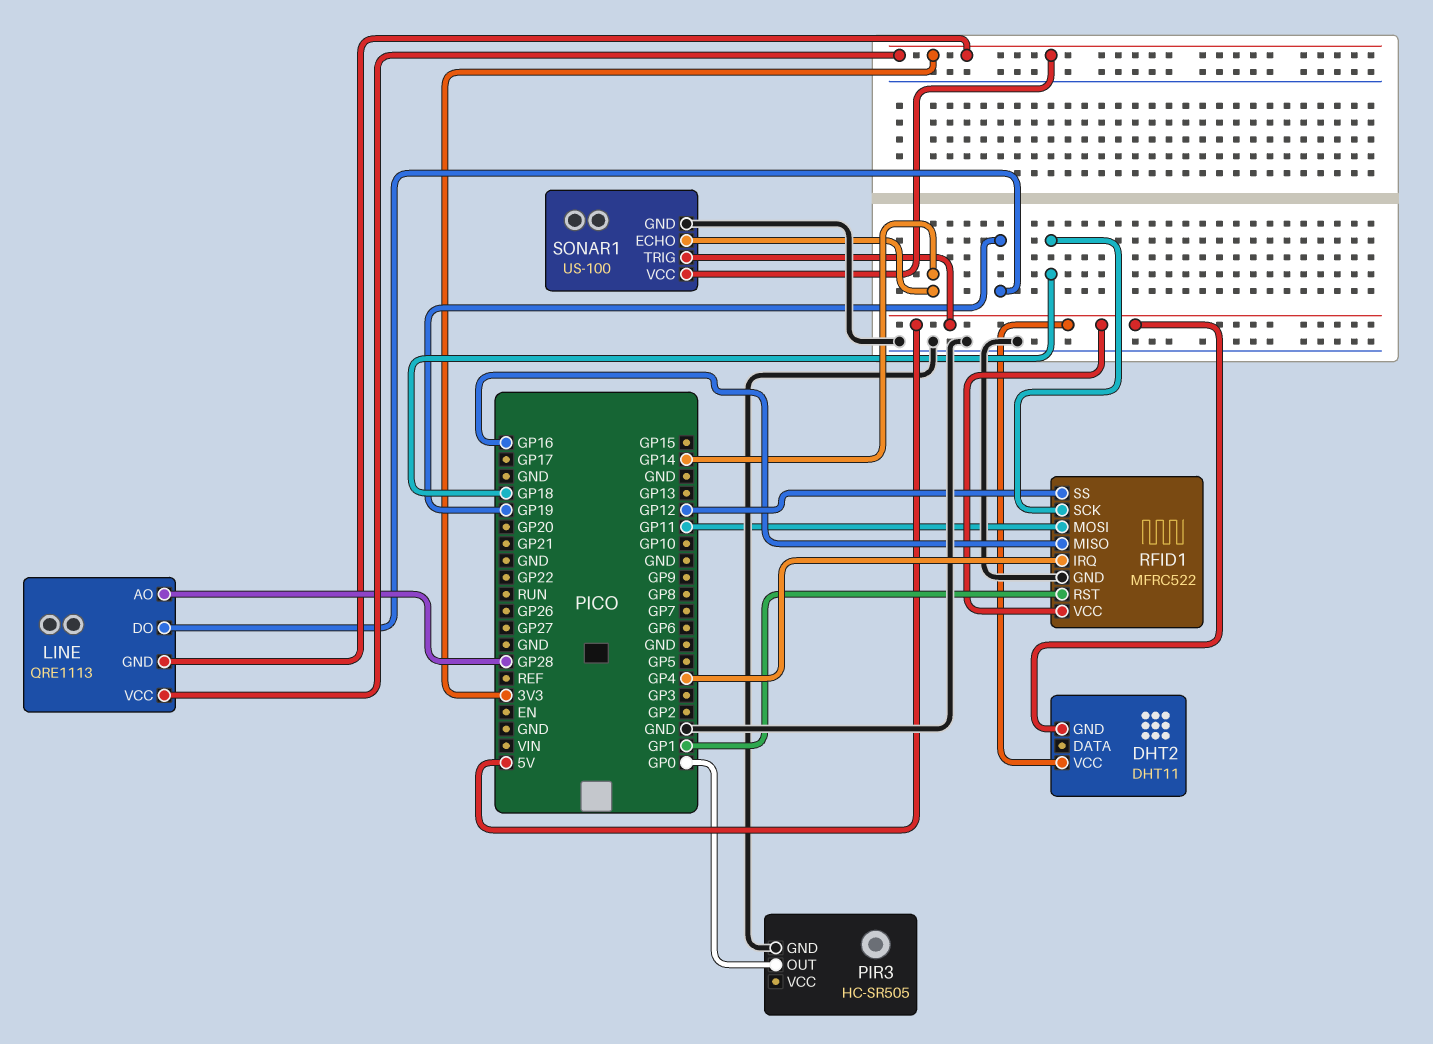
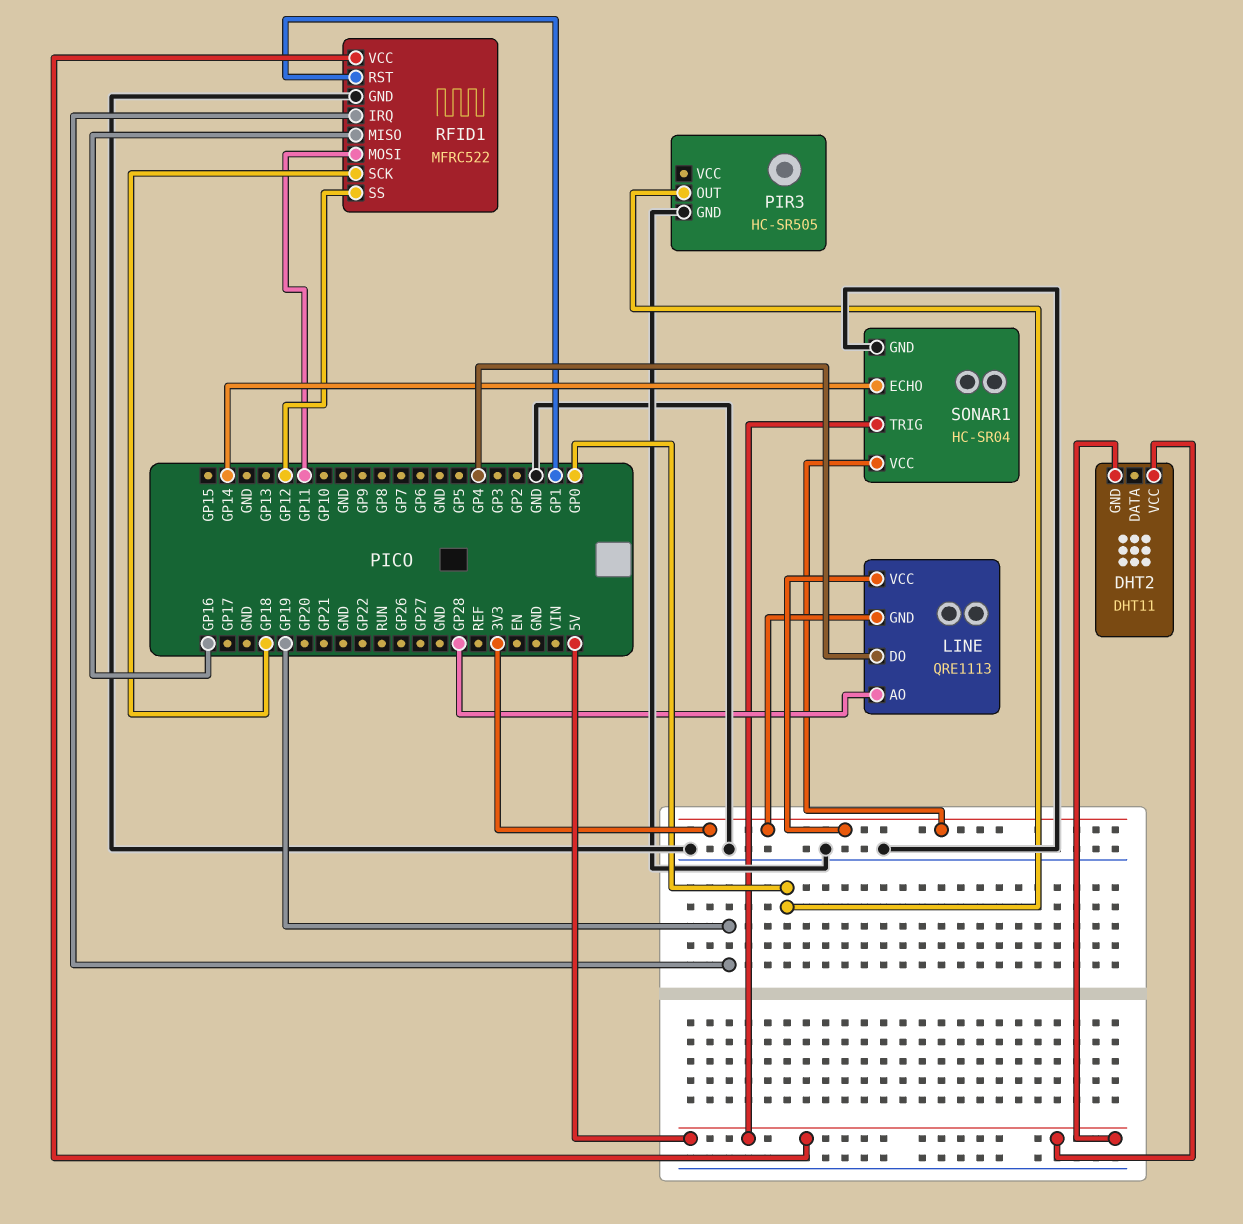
LINE pin DO: GP19 -> GP4
RFID1 pin IRQ: GP4 -> GP19
SONAR1: US-100 -> HC-SR04

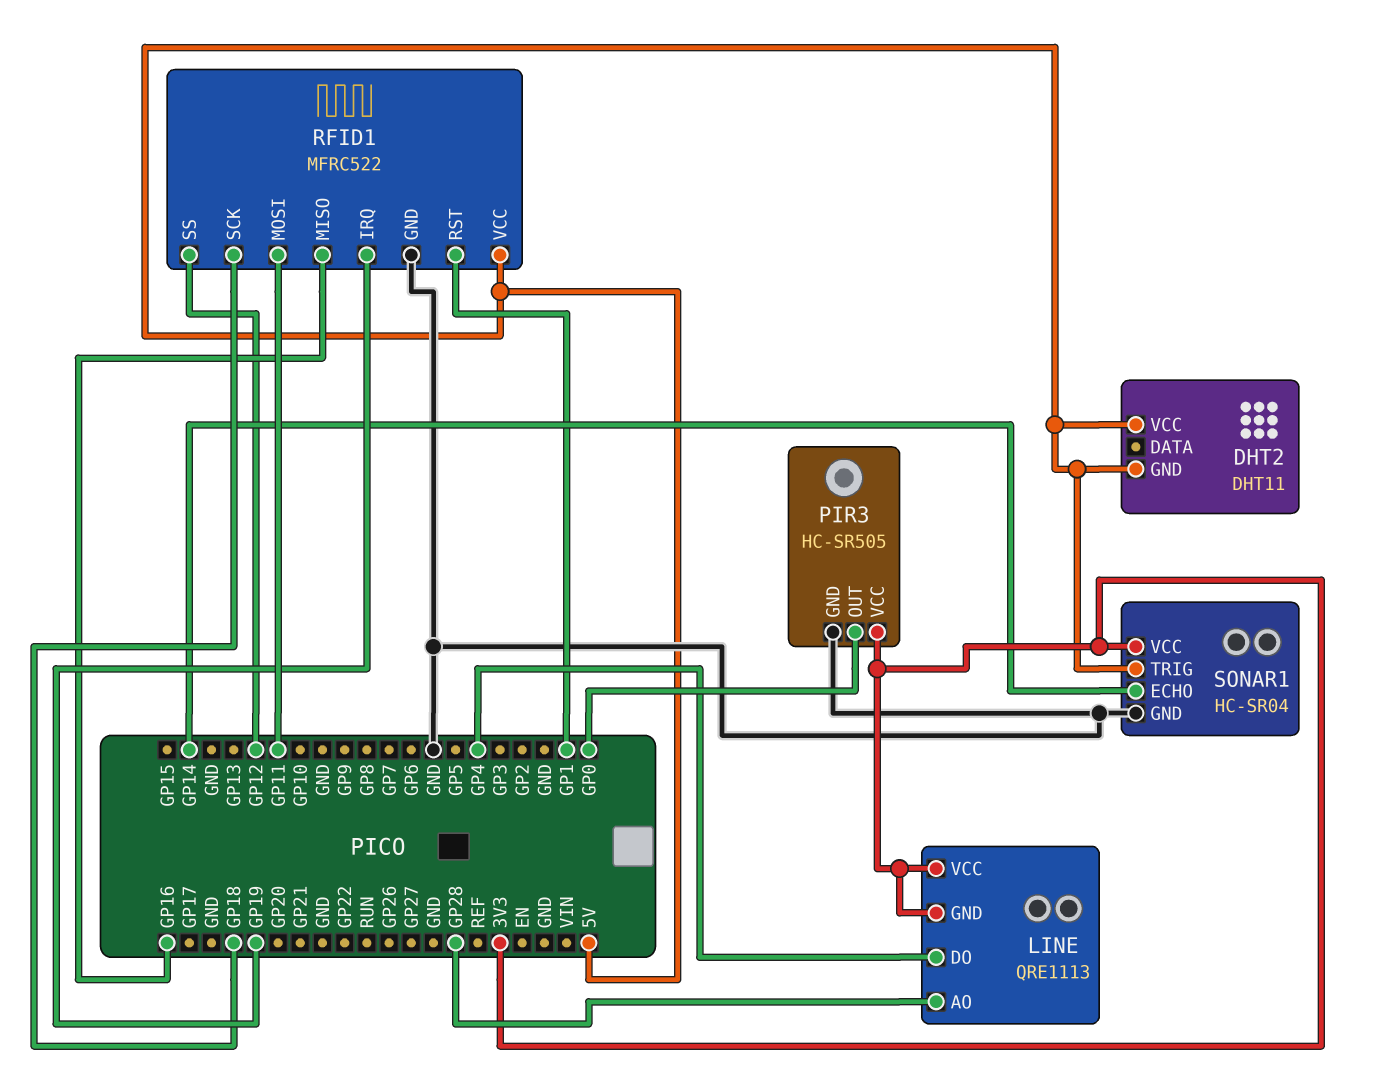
PIR3 pin VCC: none -> 3V3

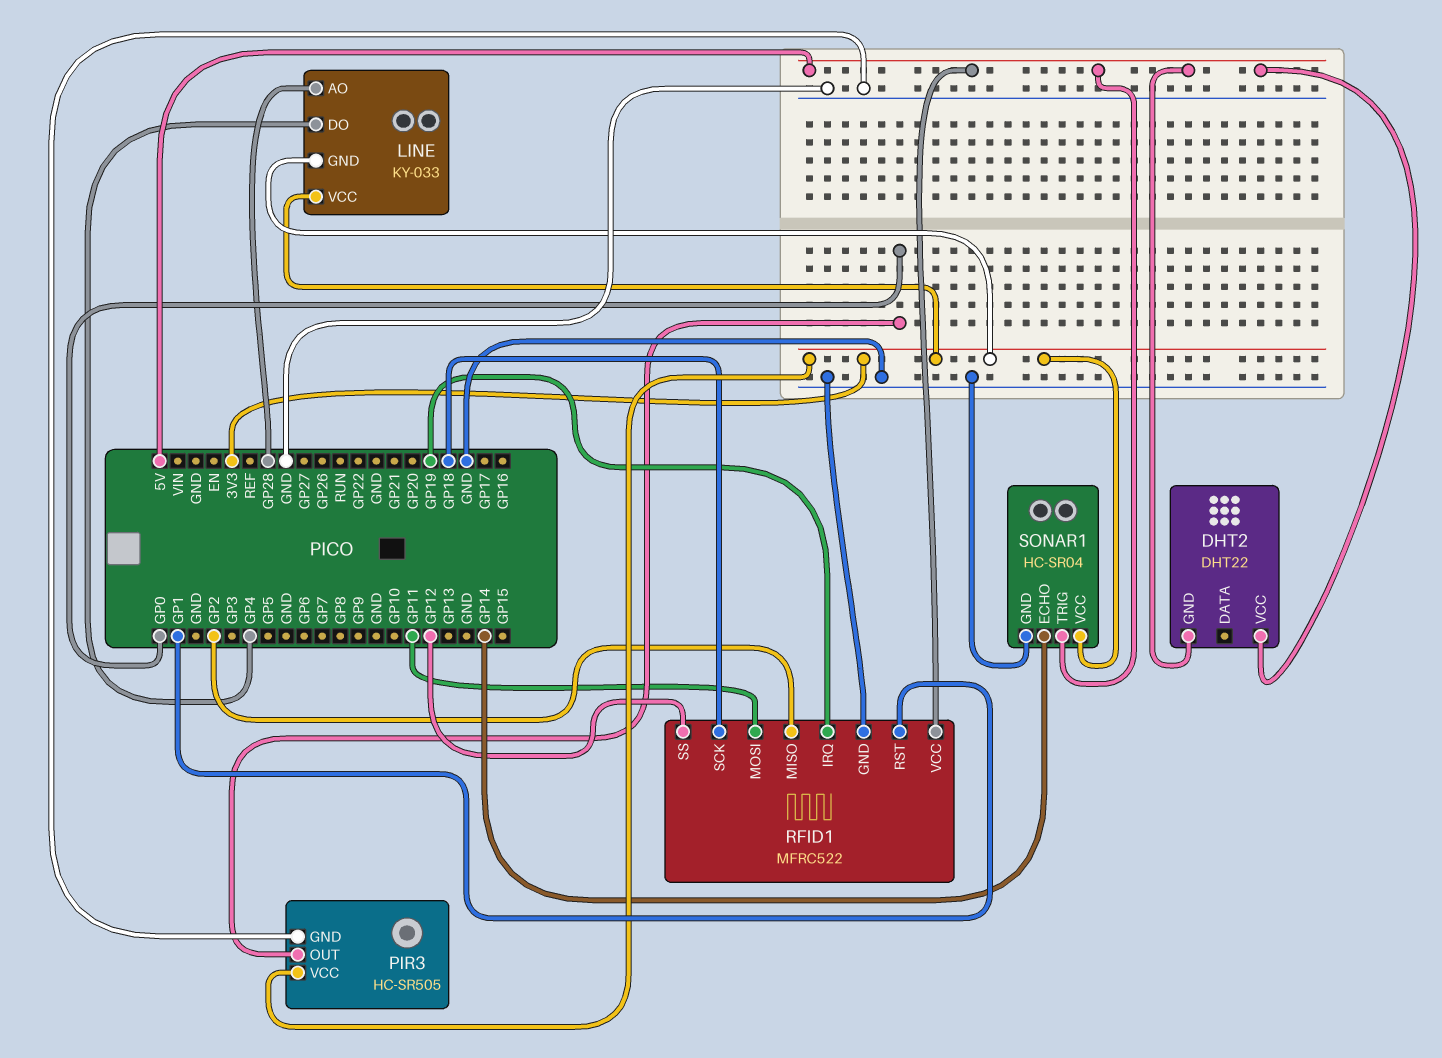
DHT2: DHT11 -> DHT22
LINE: QRE1113 -> KY-033
RFID1 pin MISO: GP16 -> GP2

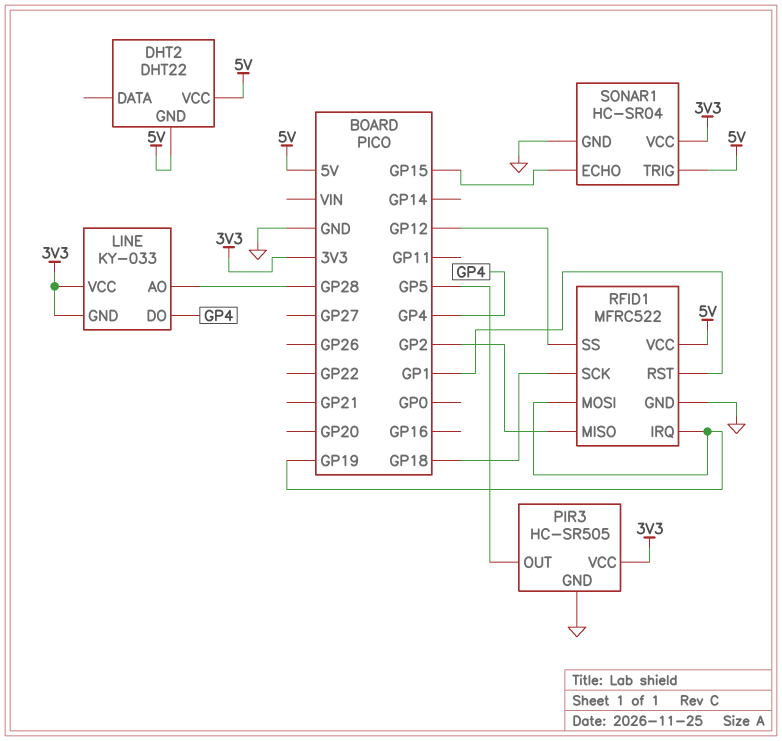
PIR3 pin OUT: GP0 -> GP5
RFID1 pin MOSI: GP11 -> GP19
SONAR1 pin ECHO: GP14 -> GP15

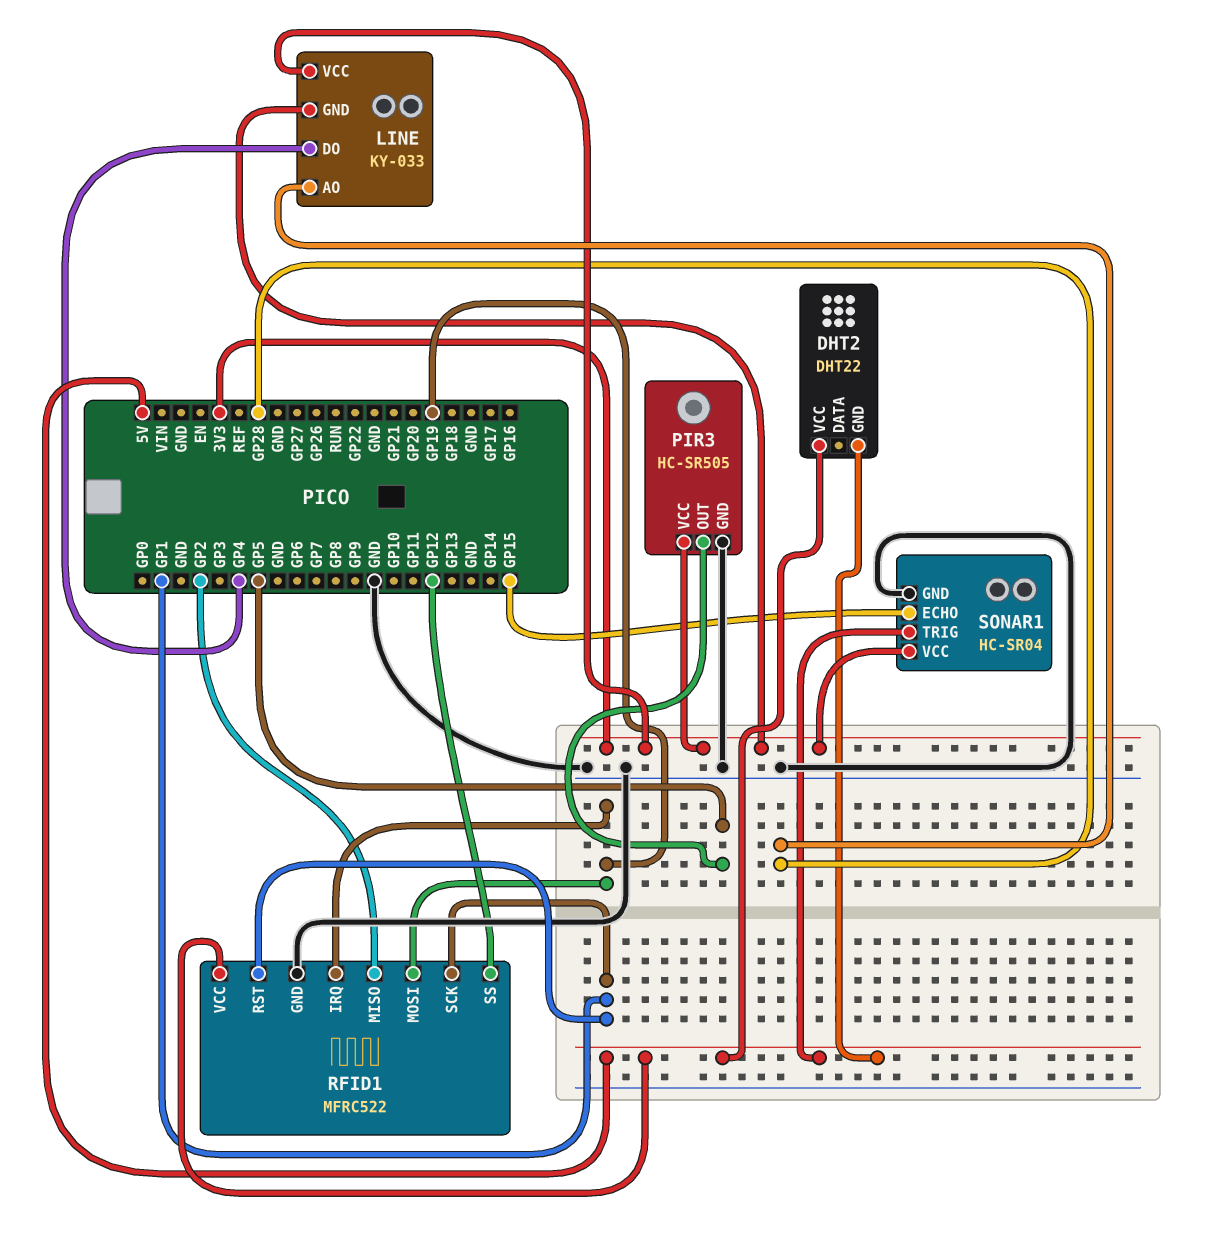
RFID1 pin SCK: GP18 -> GP1

